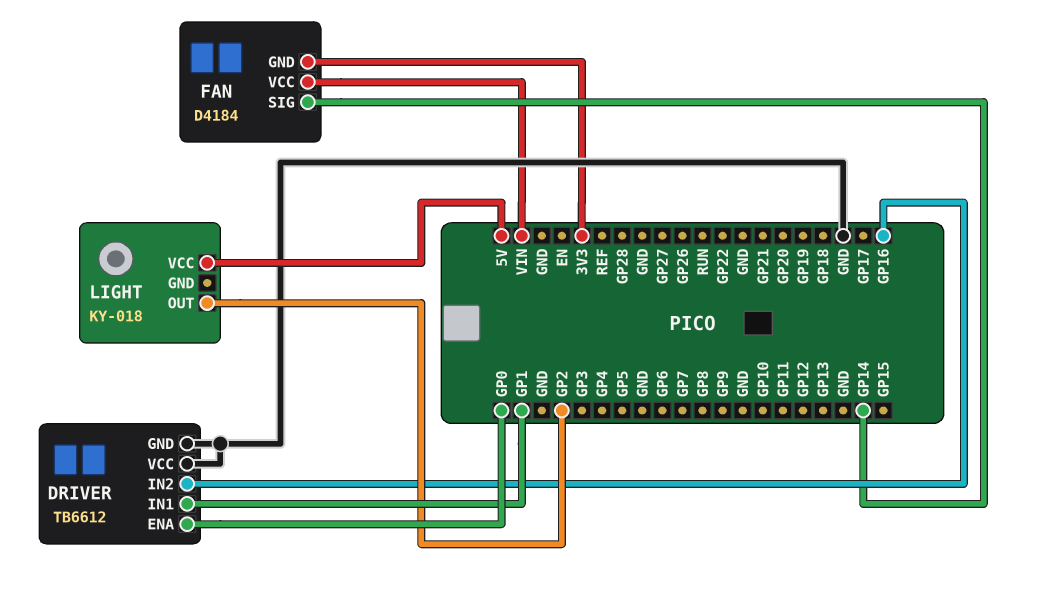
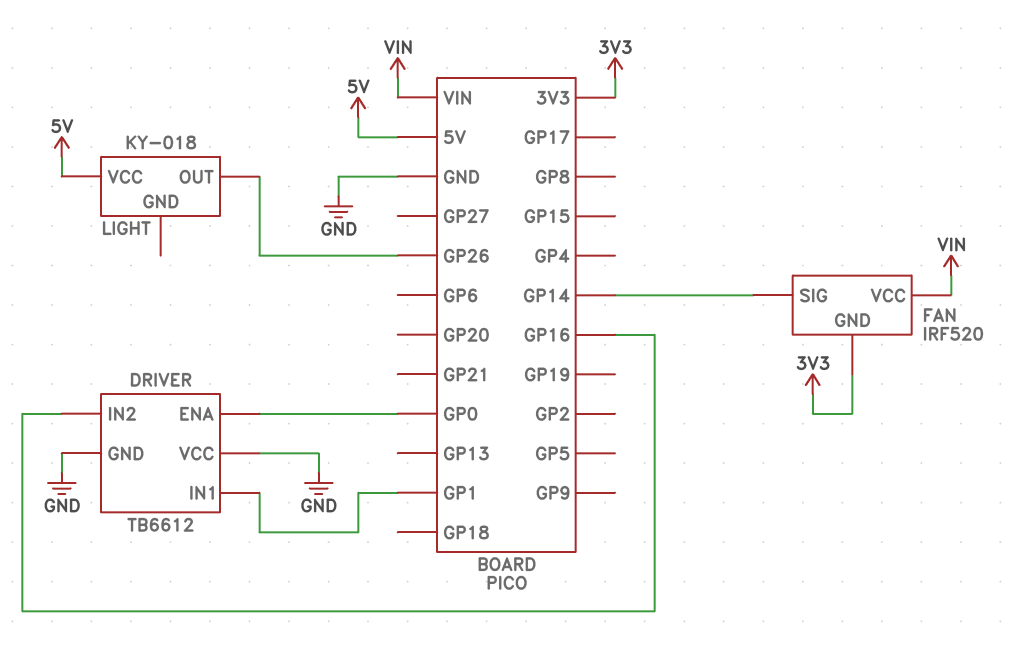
FAN: D4184 -> IRF520
LIGHT pin OUT: GP2 -> GP26

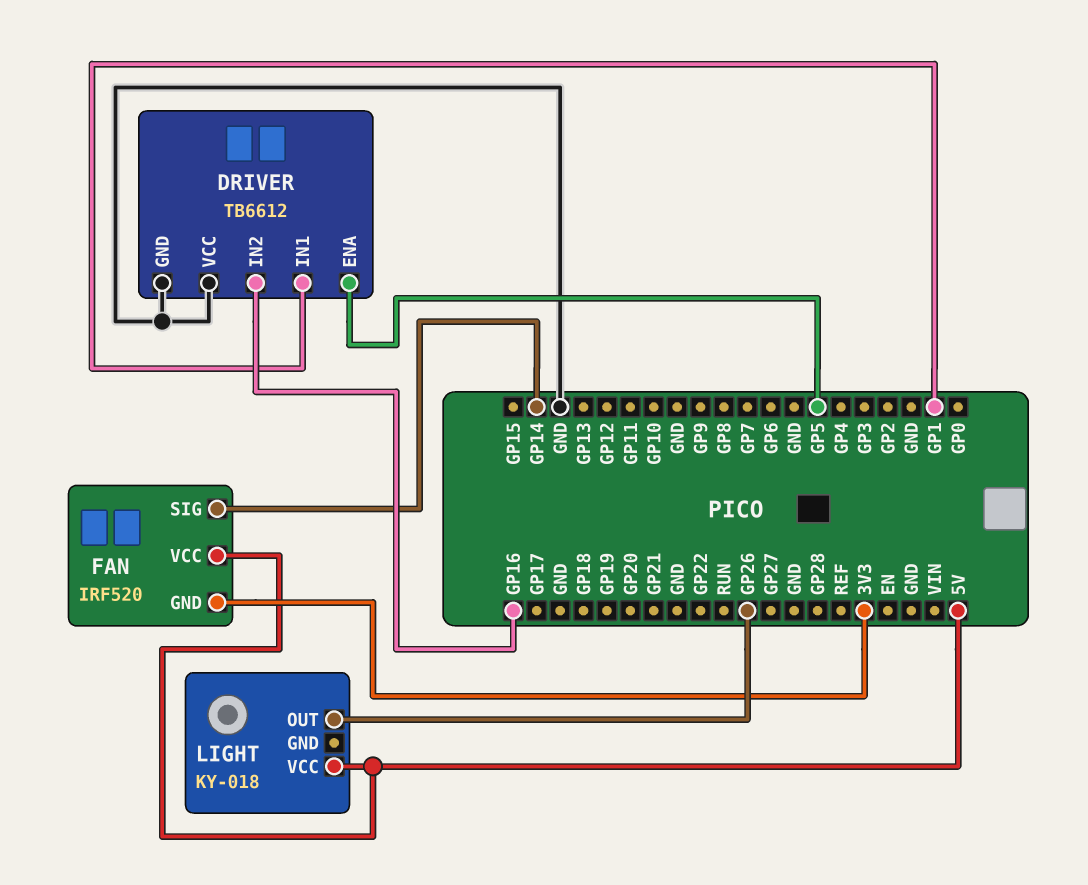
DRIVER pin ENA: GP0 -> GP5
FAN pin VCC: VIN -> 5V

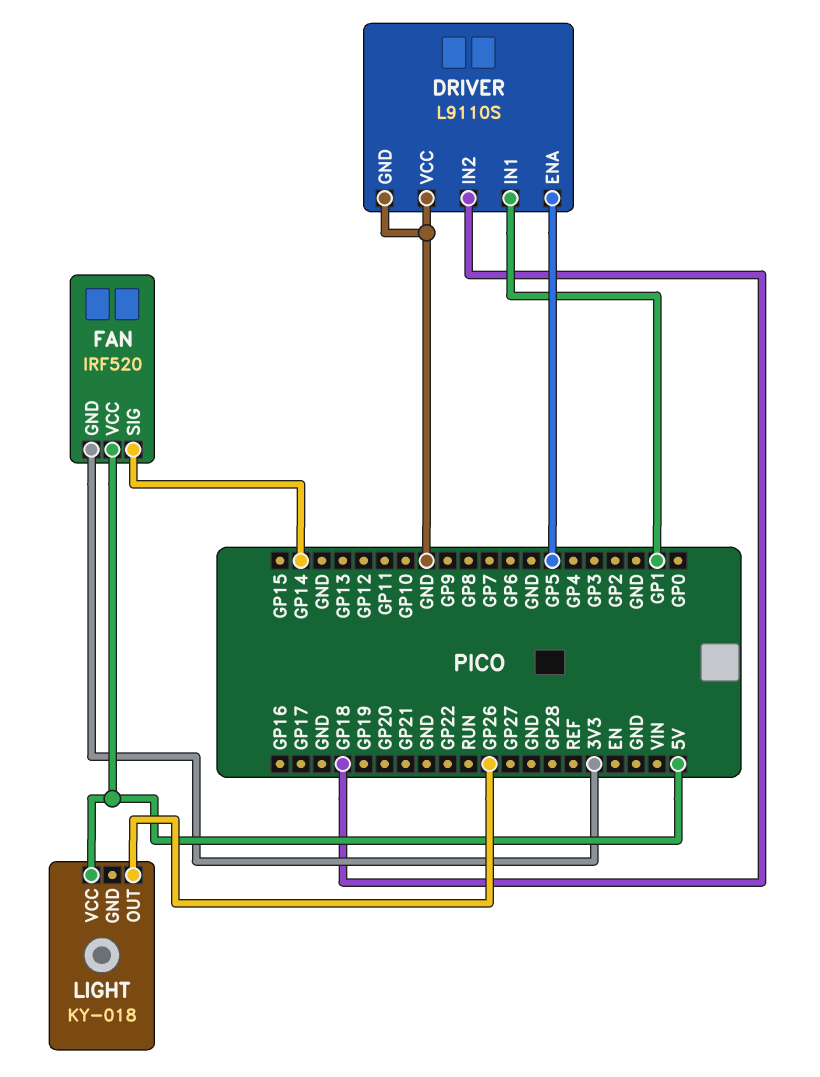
DRIVER: TB6612 -> L9110S
DRIVER pin IN2: GP16 -> GP18

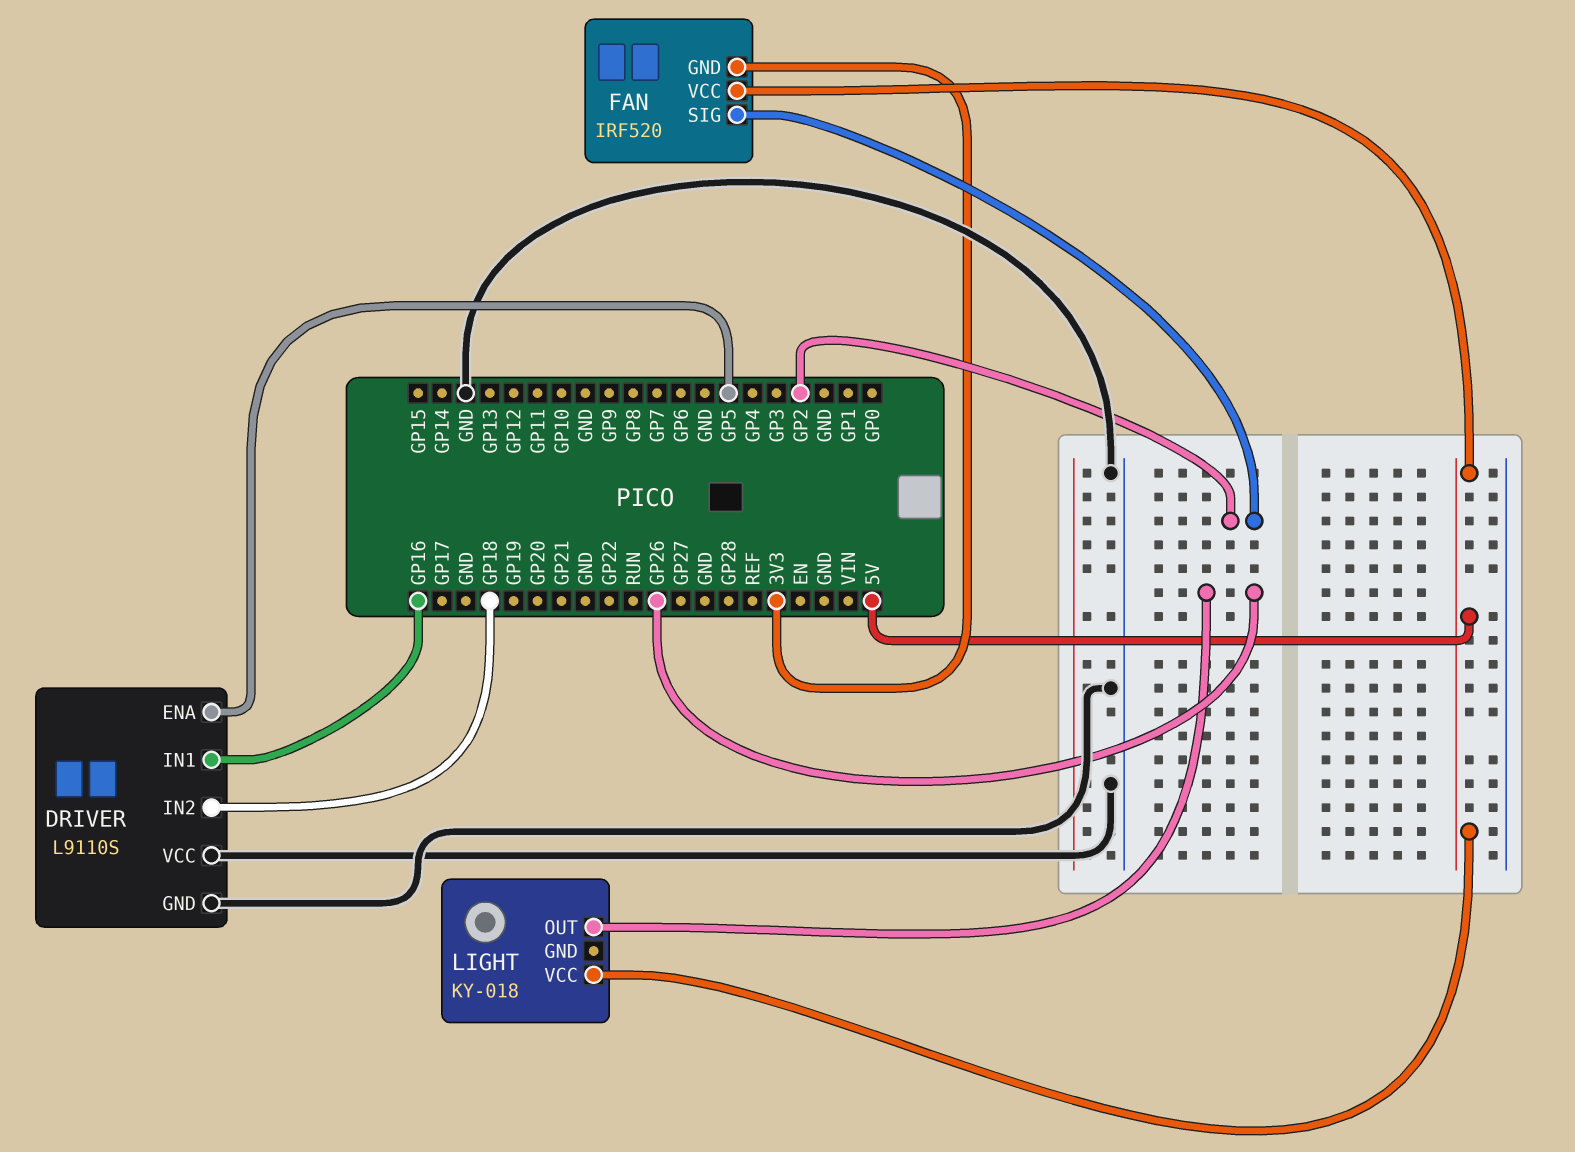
DRIVER pin IN1: GP1 -> GP16
FAN pin SIG: GP14 -> GP2

